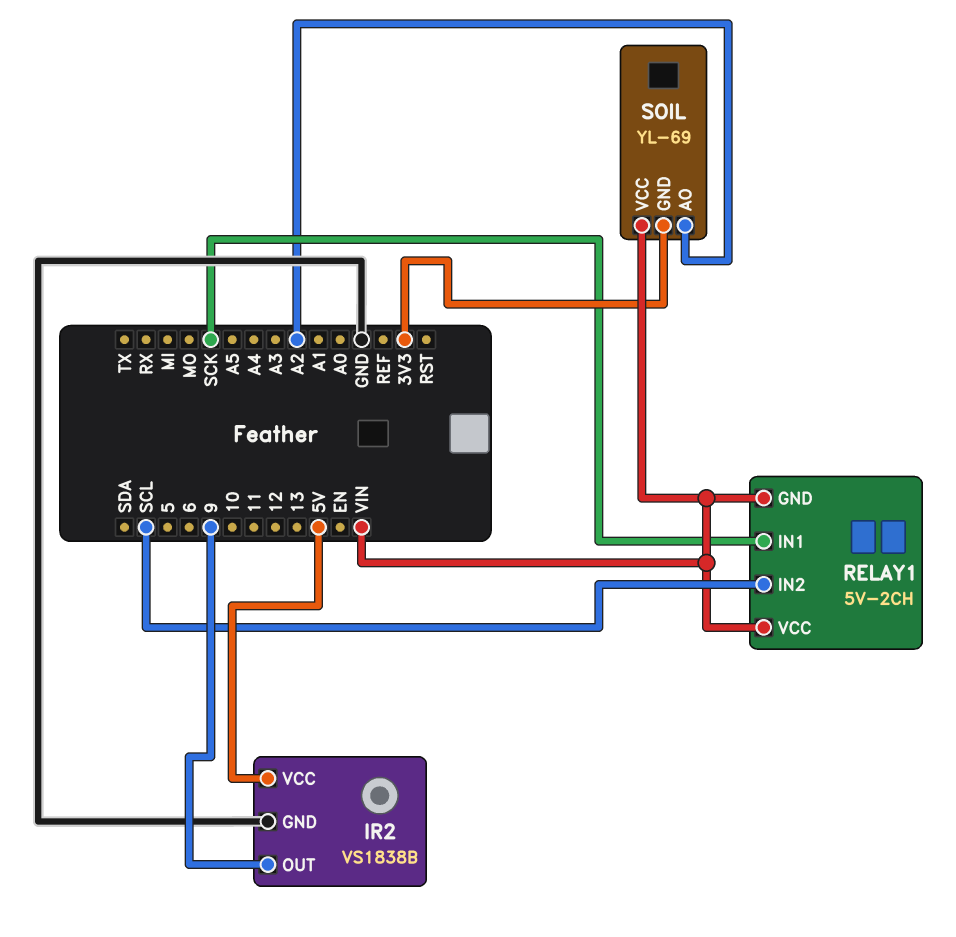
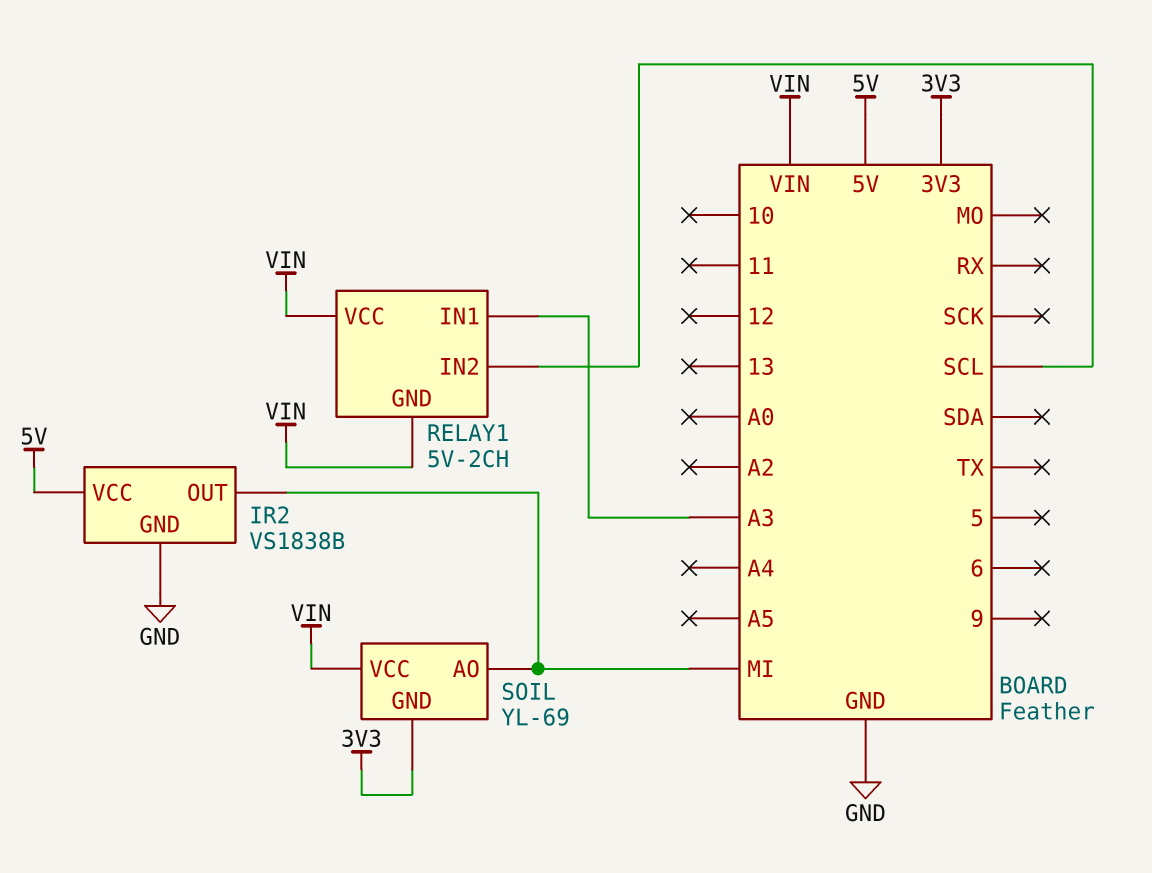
IR2 pin OUT: 9 -> MI
RELAY1 pin IN1: SCK -> A3
SOIL pin AO: A2 -> MI

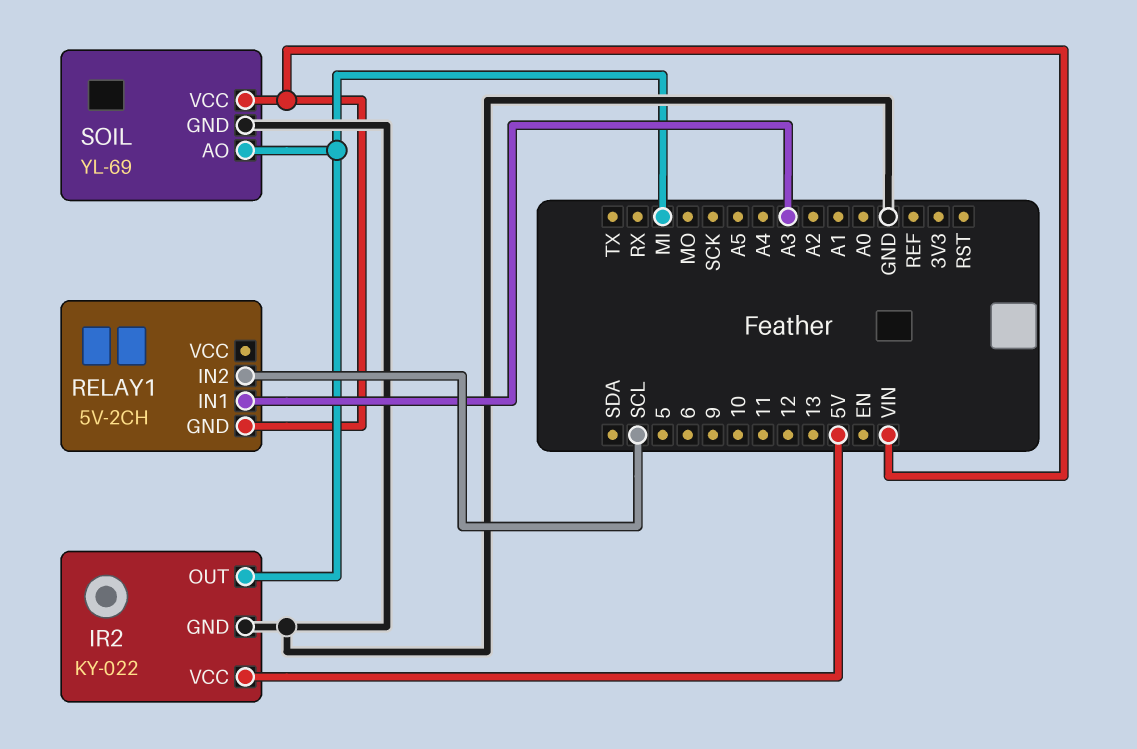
IR2: VS1838B -> KY-022
RELAY1 pin VCC: VIN -> none
SOIL pin GND: 3V3 -> GND

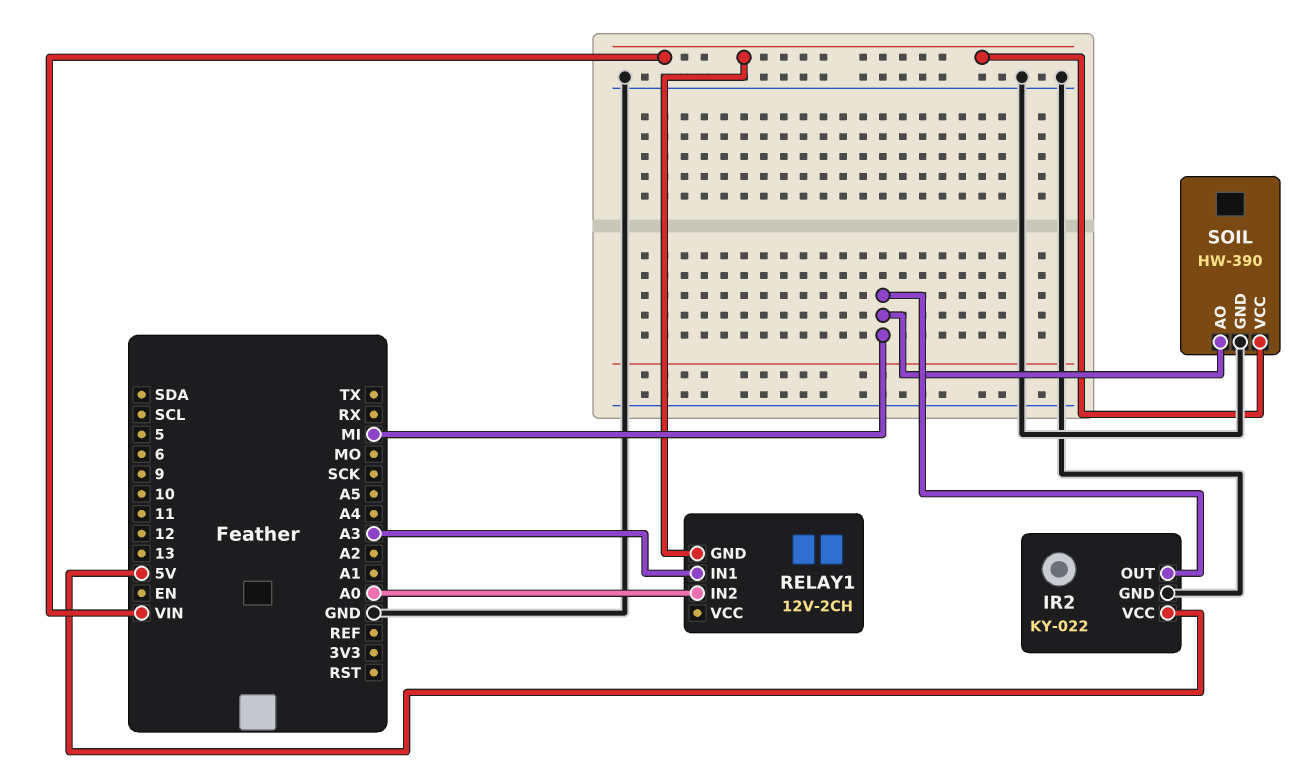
RELAY1: 5V-2CH -> 12V-2CH
RELAY1 pin IN2: SCL -> A0
SOIL: YL-69 -> HW-390

